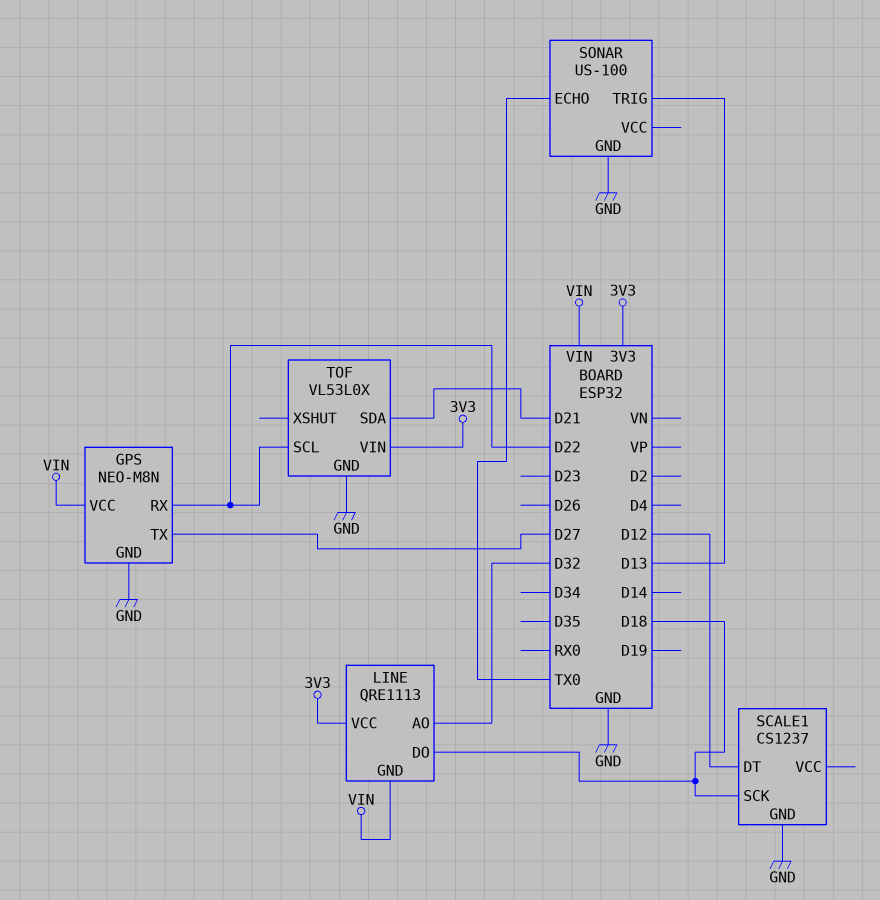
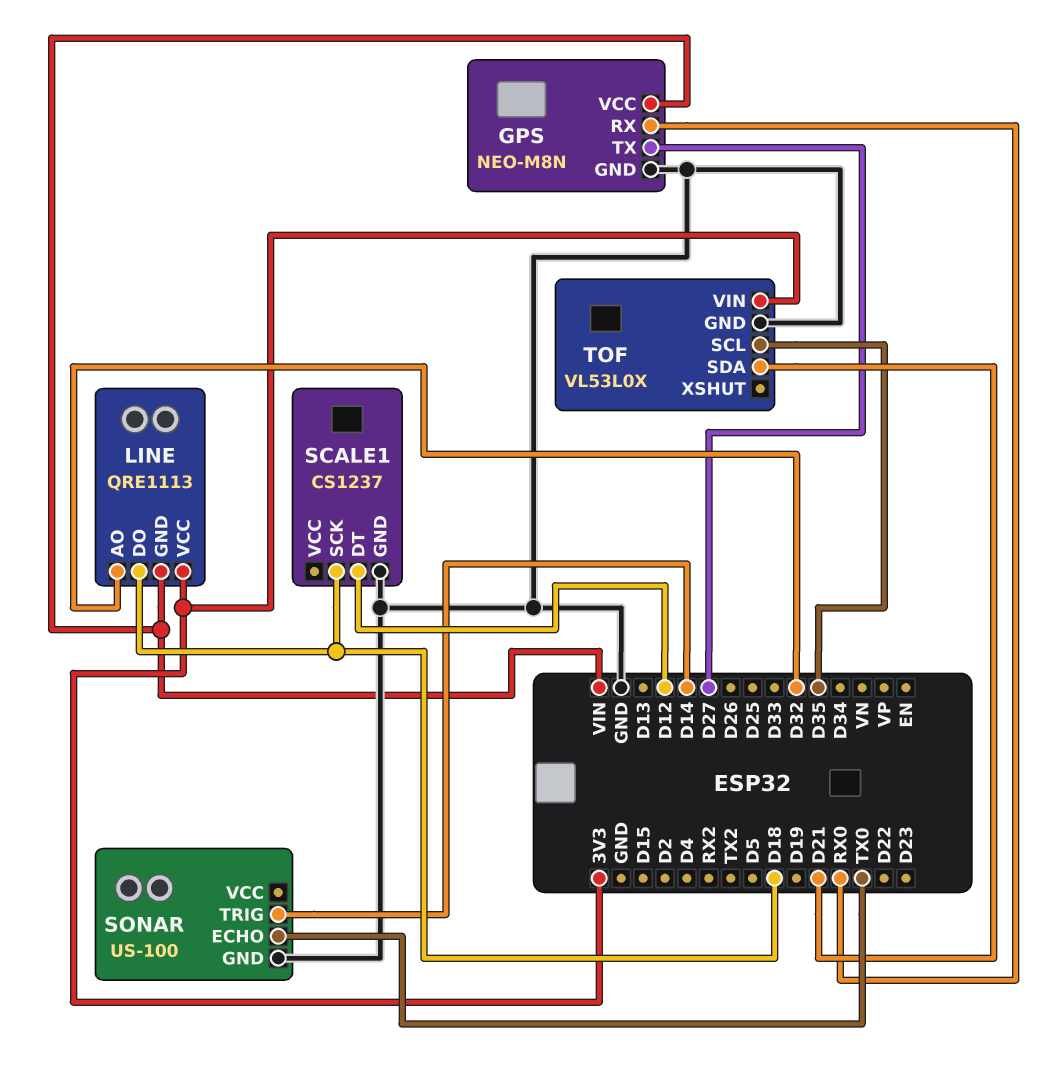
GPS pin RX: D22 -> RX0
SONAR pin TRIG: D13 -> D14
TOF pin SCL: D22 -> D35

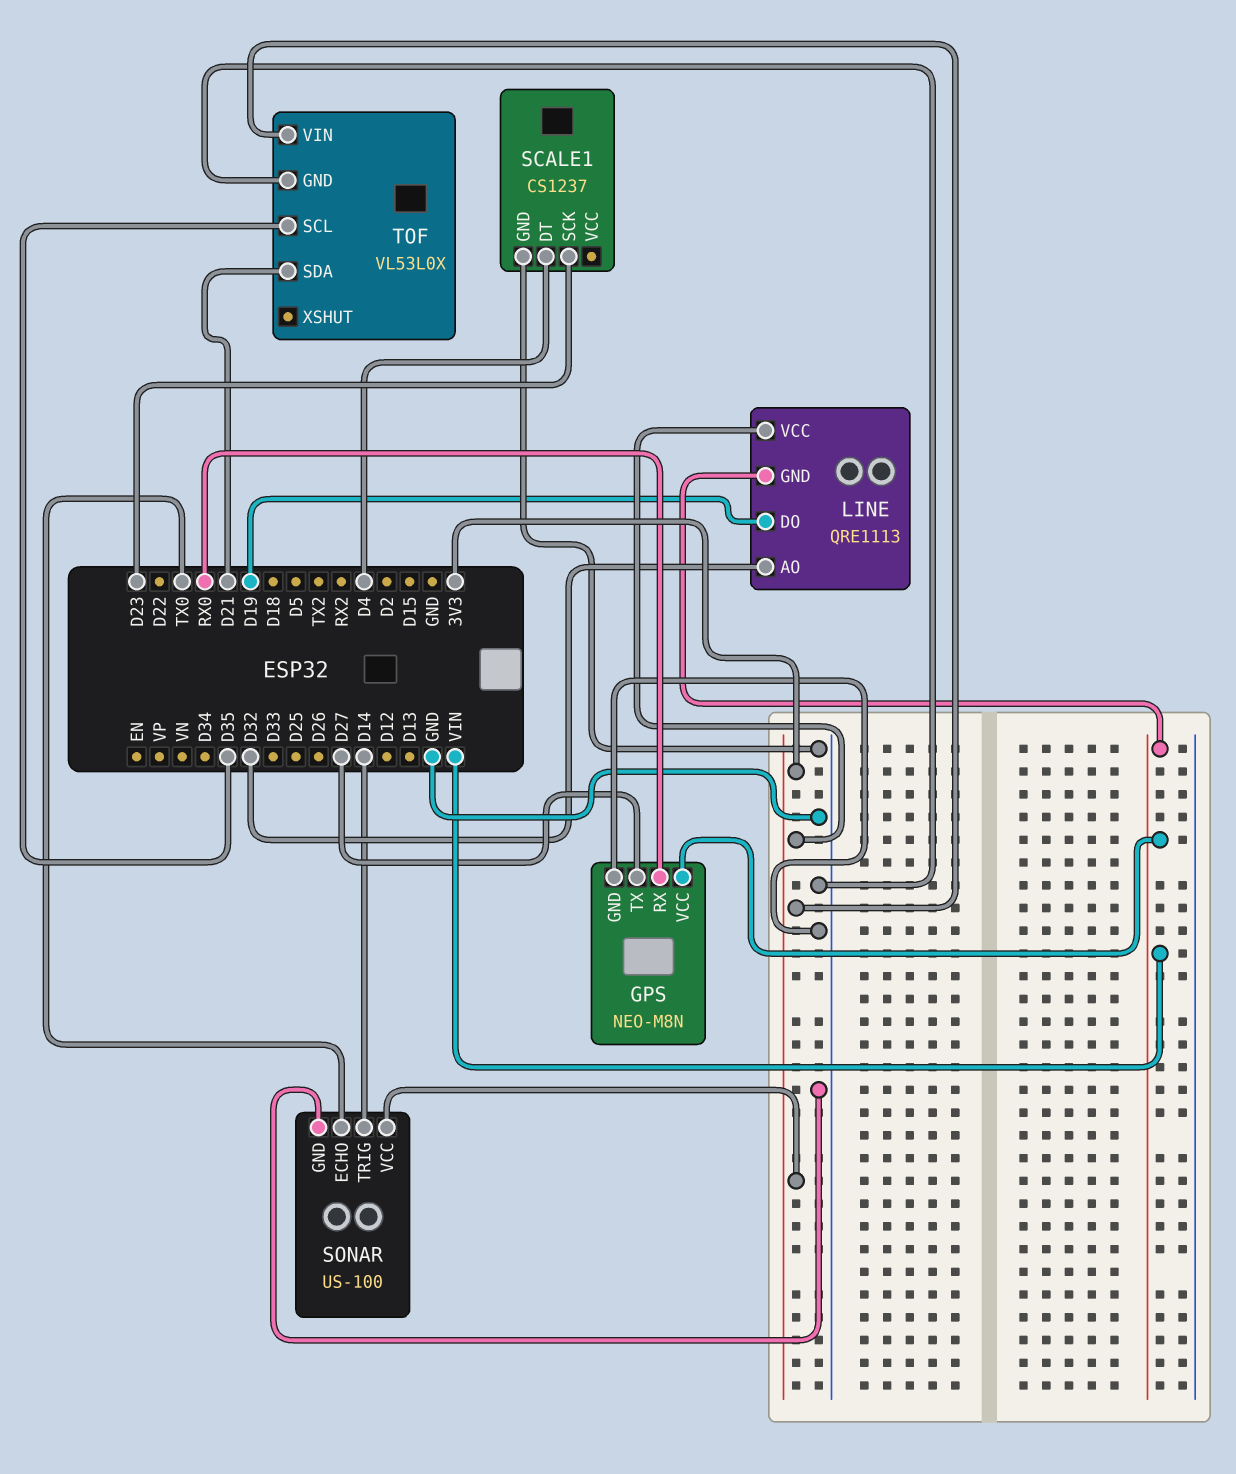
LINE pin DO: D18 -> D19
SCALE1 pin DT: D12 -> D4
SCALE1 pin SCK: D18 -> D23
SONAR pin VCC: none -> 3V3

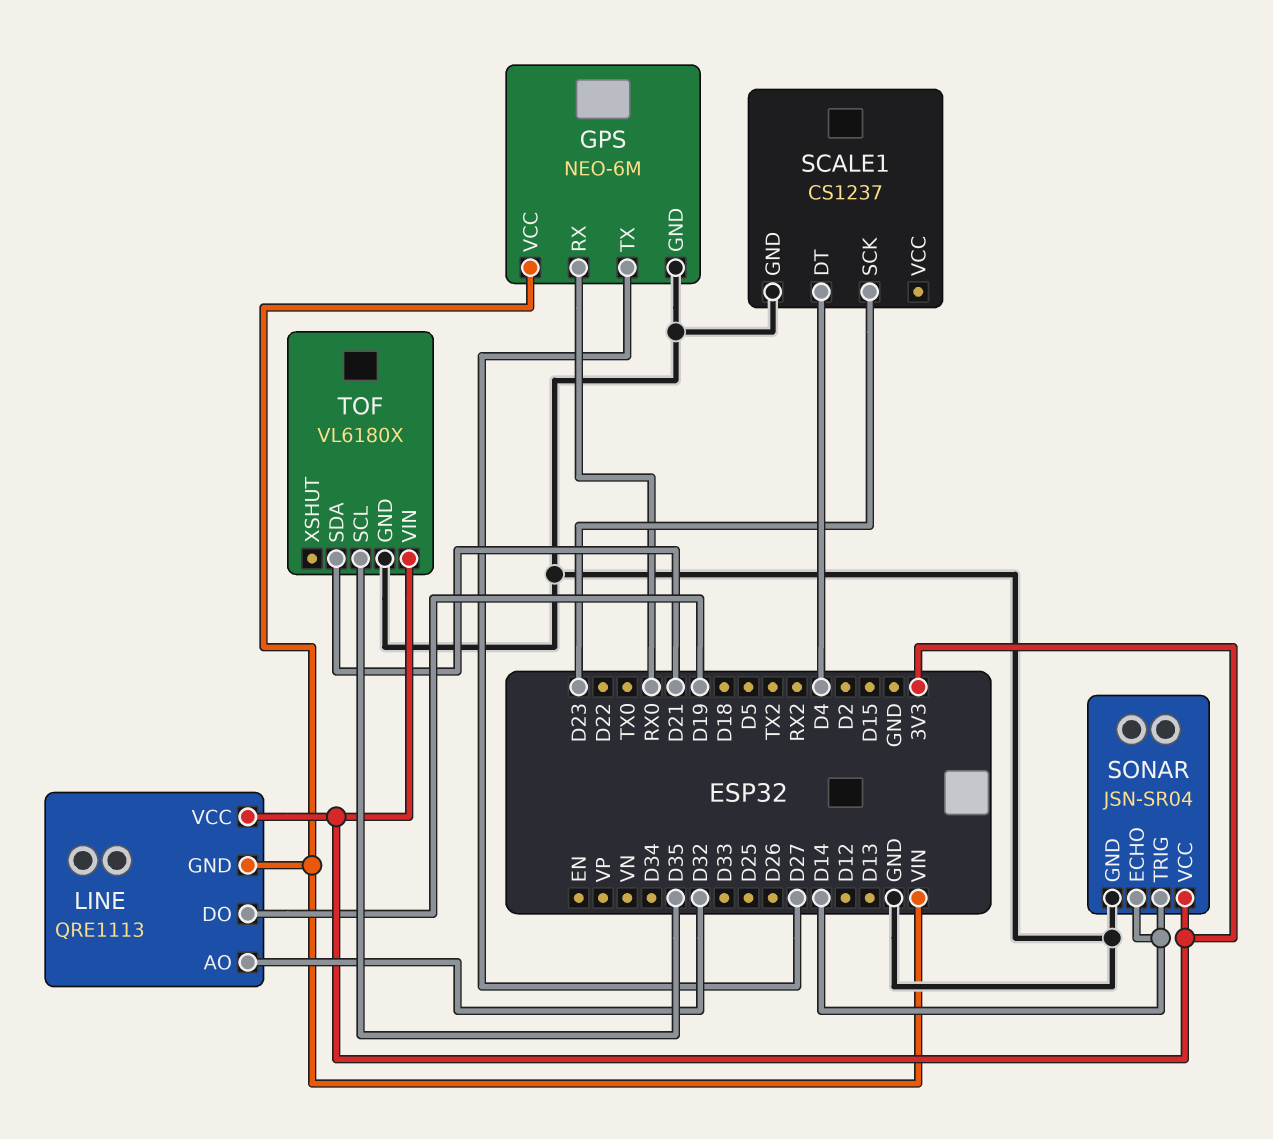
GPS: NEO-M8N -> NEO-6M
SONAR: US-100 -> JSN-SR04
SONAR pin ECHO: TX0 -> D14
TOF: VL53L0X -> VL6180X

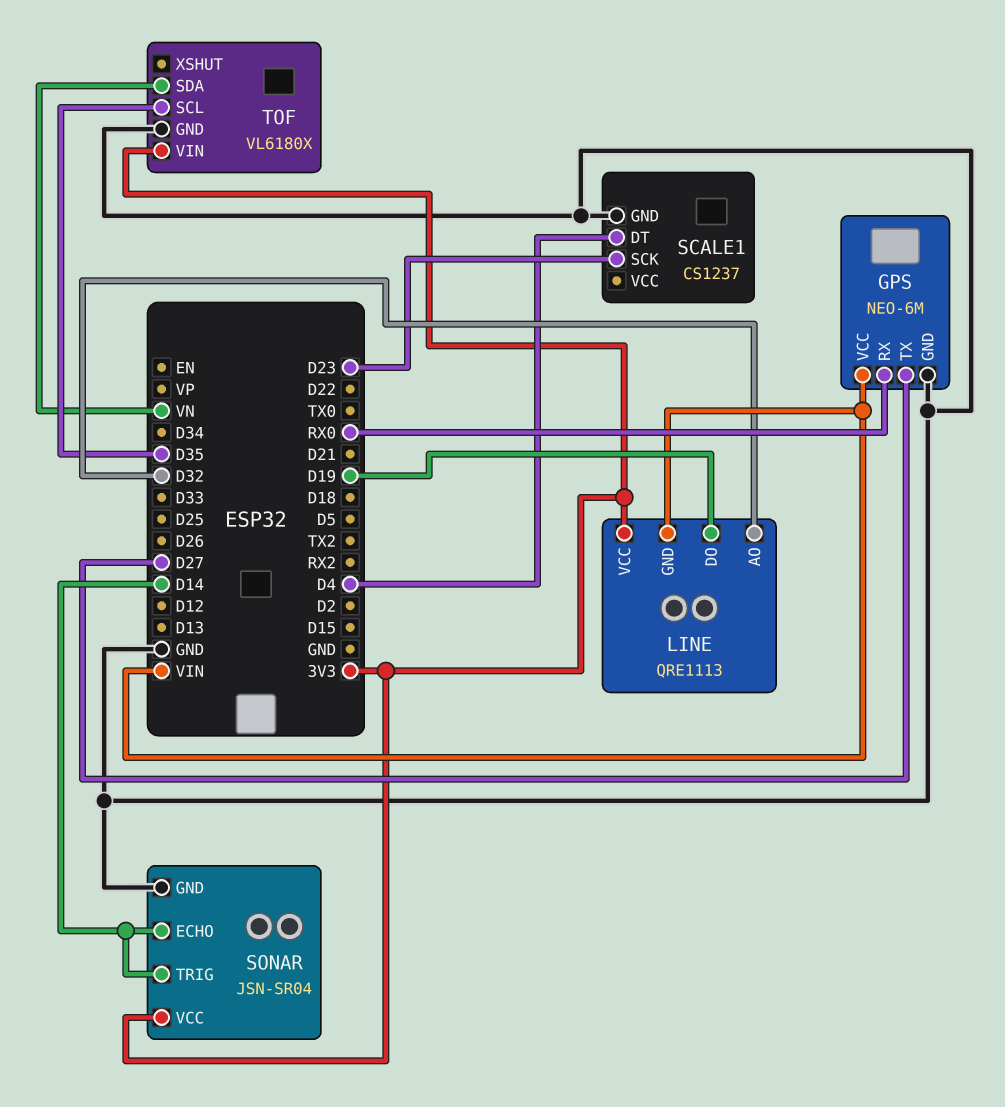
TOF pin SDA: D21 -> VN

